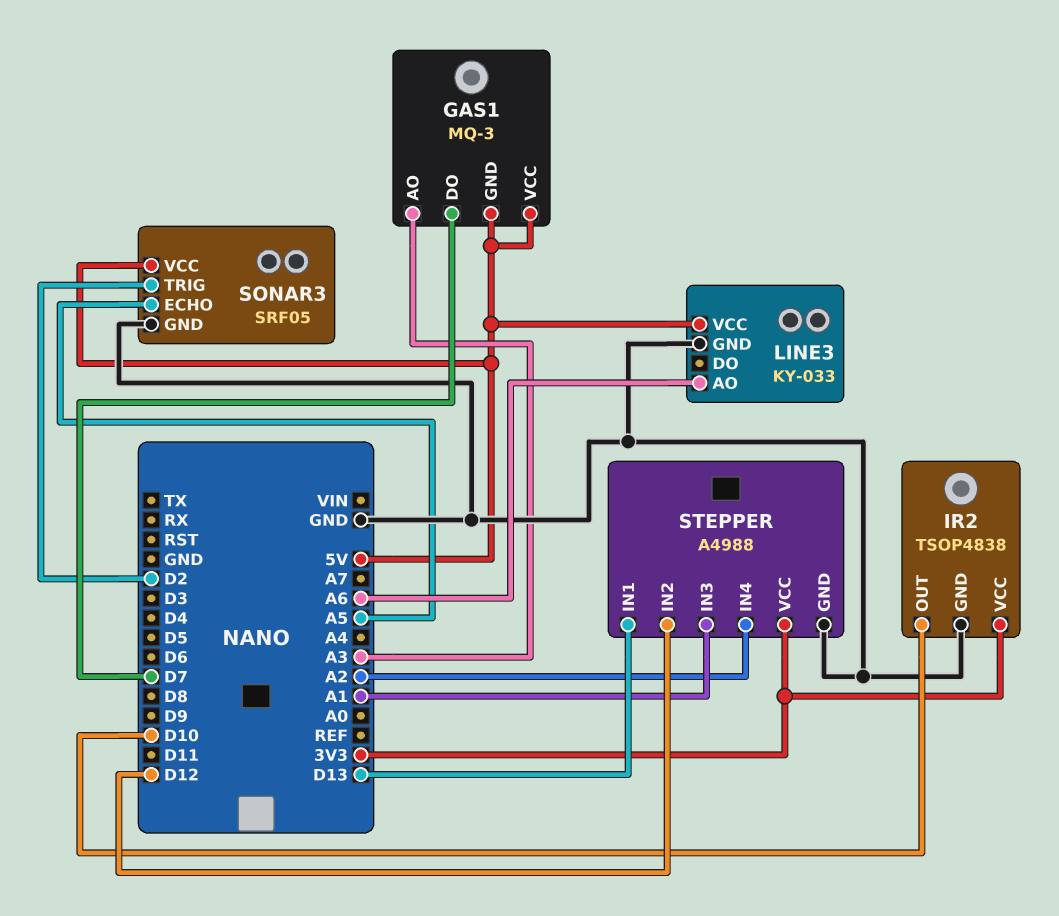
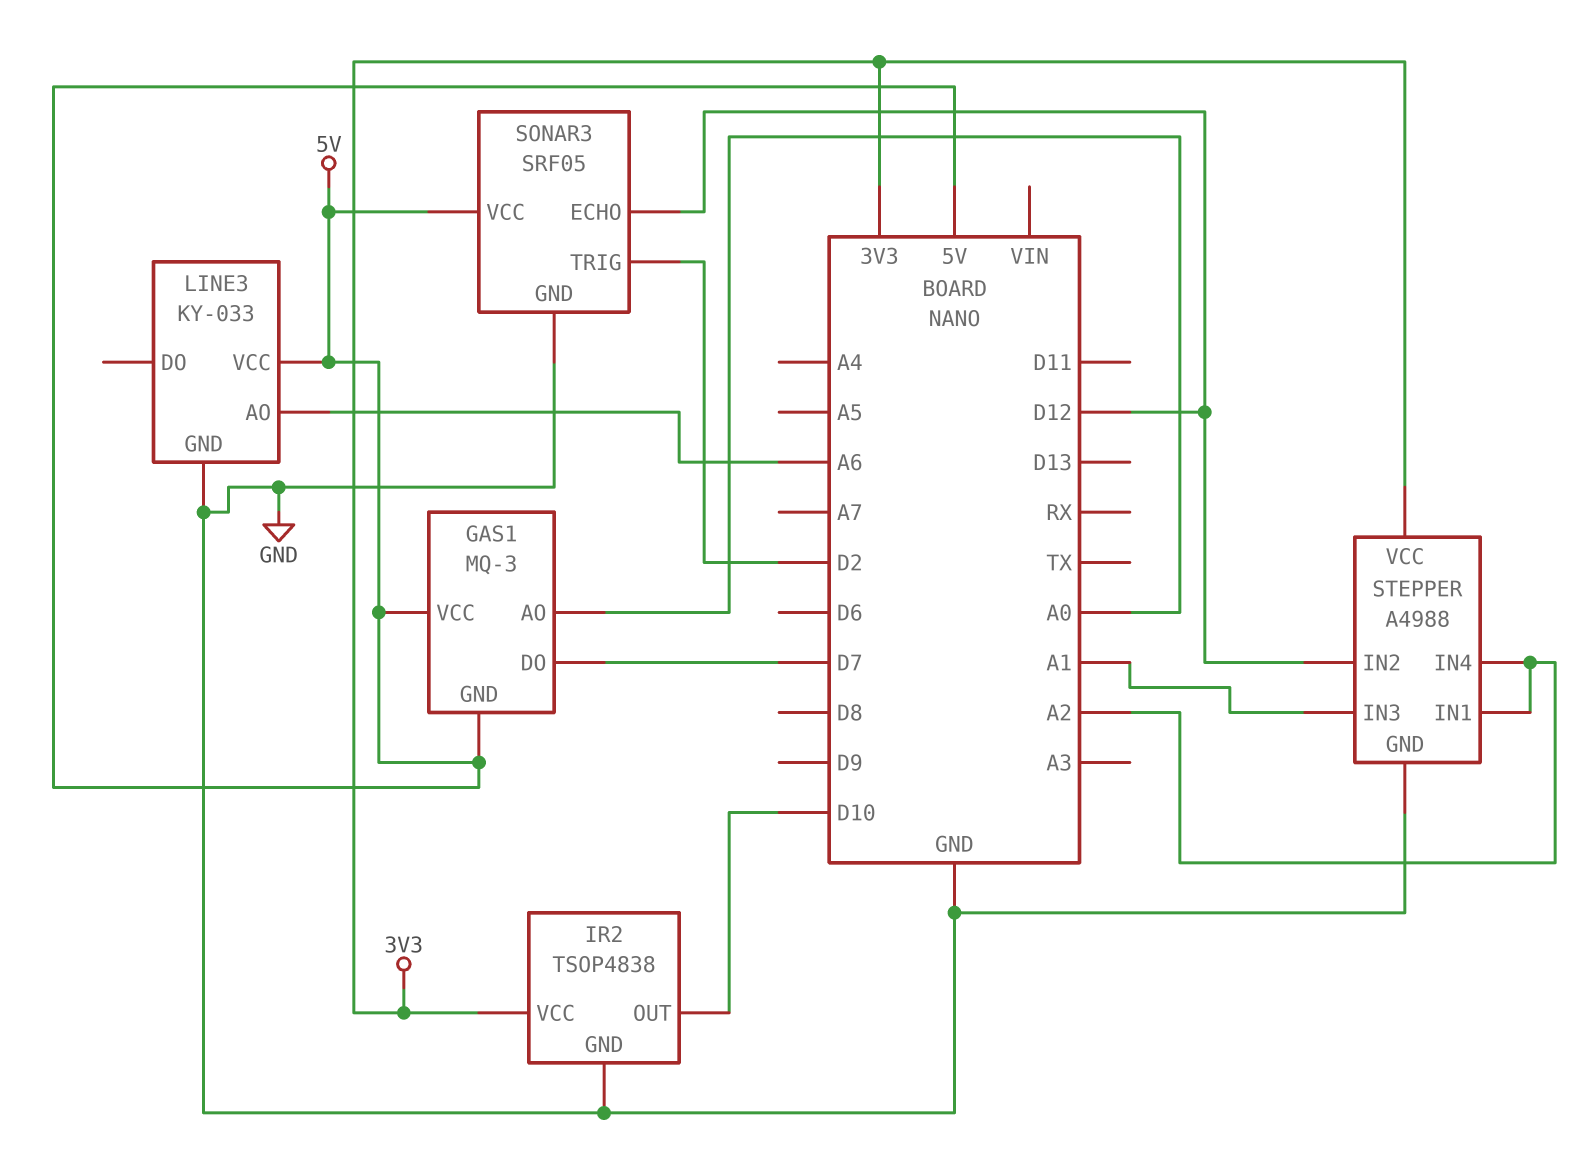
GAS1 pin AO: A3 -> A0
SONAR3 pin ECHO: A5 -> D12
STEPPER pin IN1: D13 -> A2

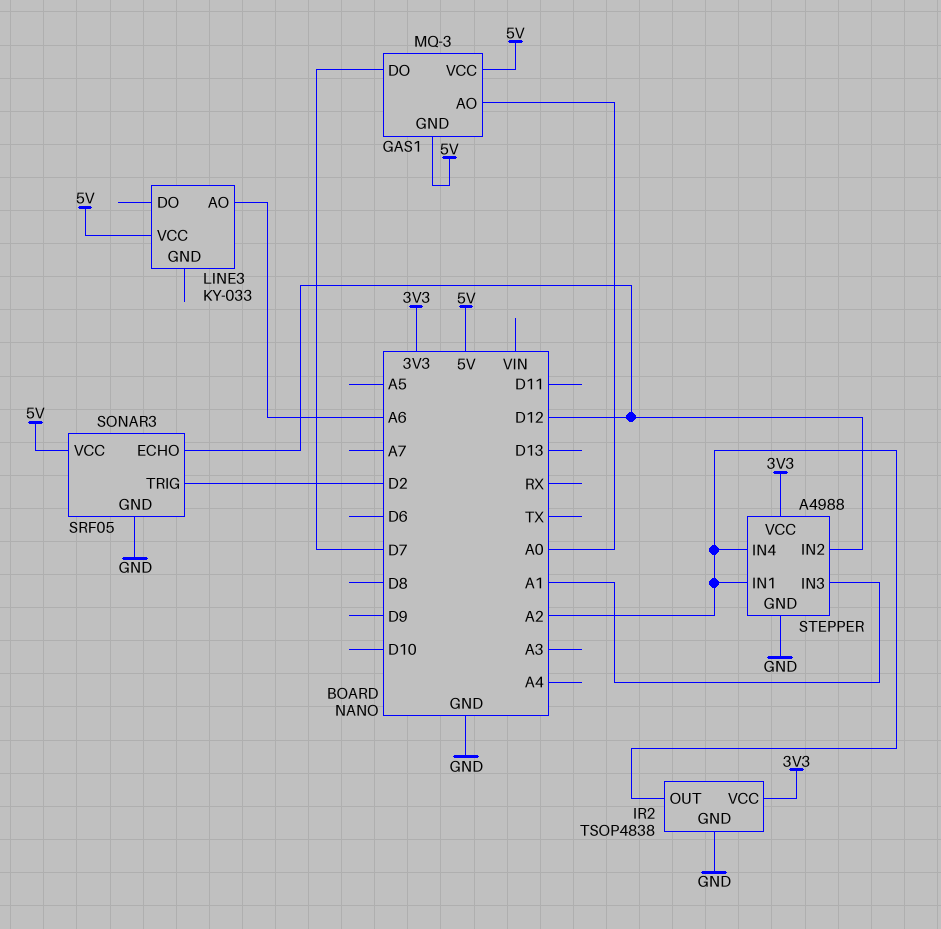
IR2 pin OUT: D10 -> A2
LINE3 pin GND: GND -> none

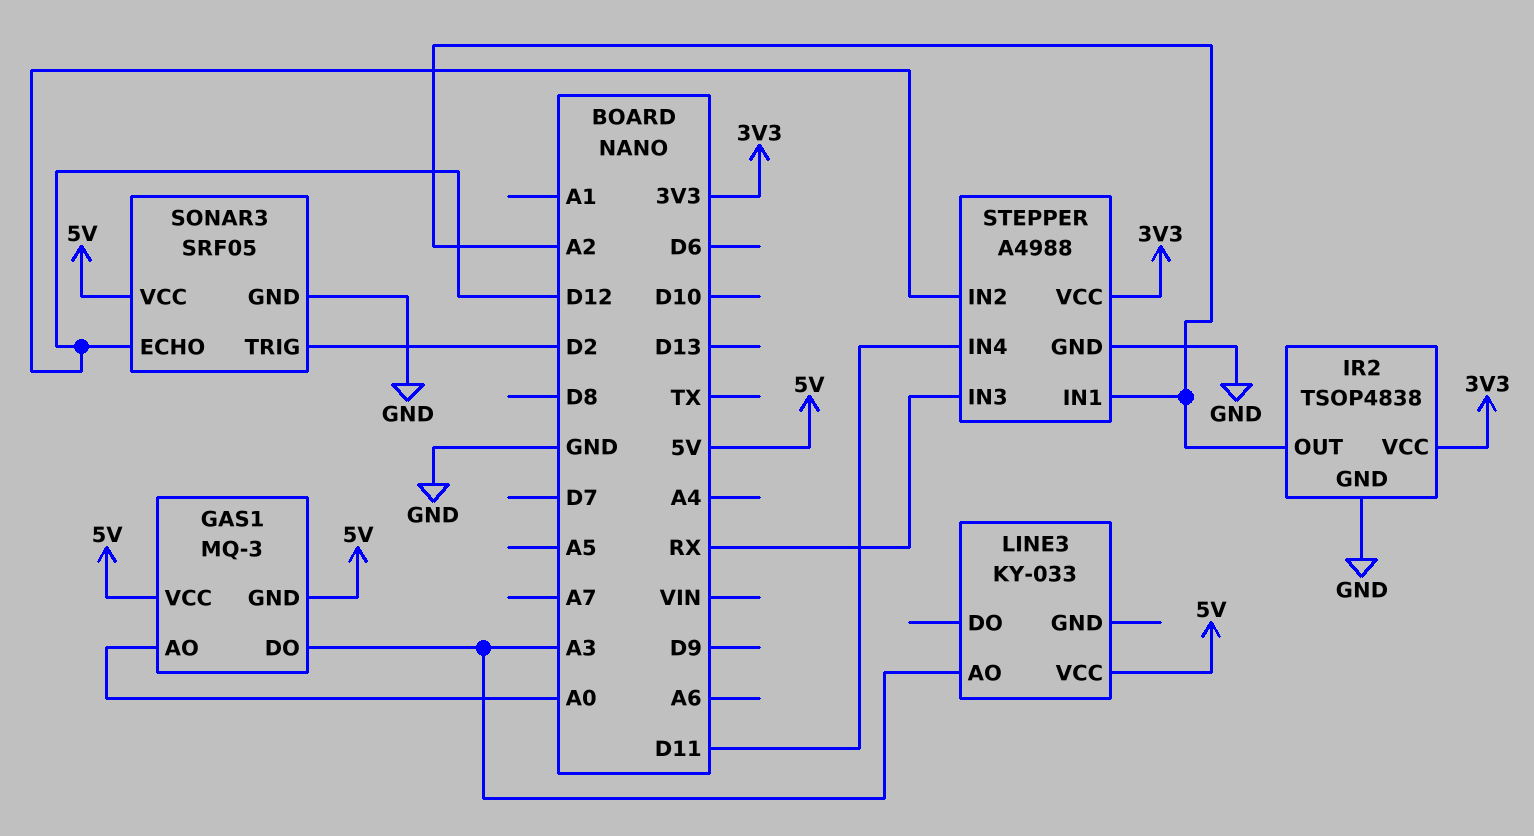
GAS1 pin DO: D7 -> A3
LINE3 pin AO: A6 -> A3
STEPPER pin IN3: A1 -> RX
STEPPER pin IN4: A2 -> D11

